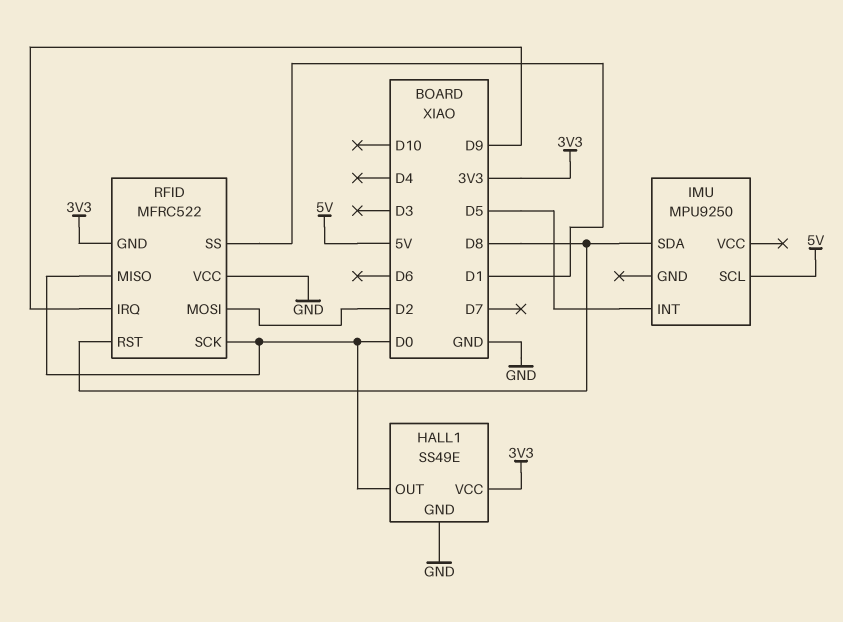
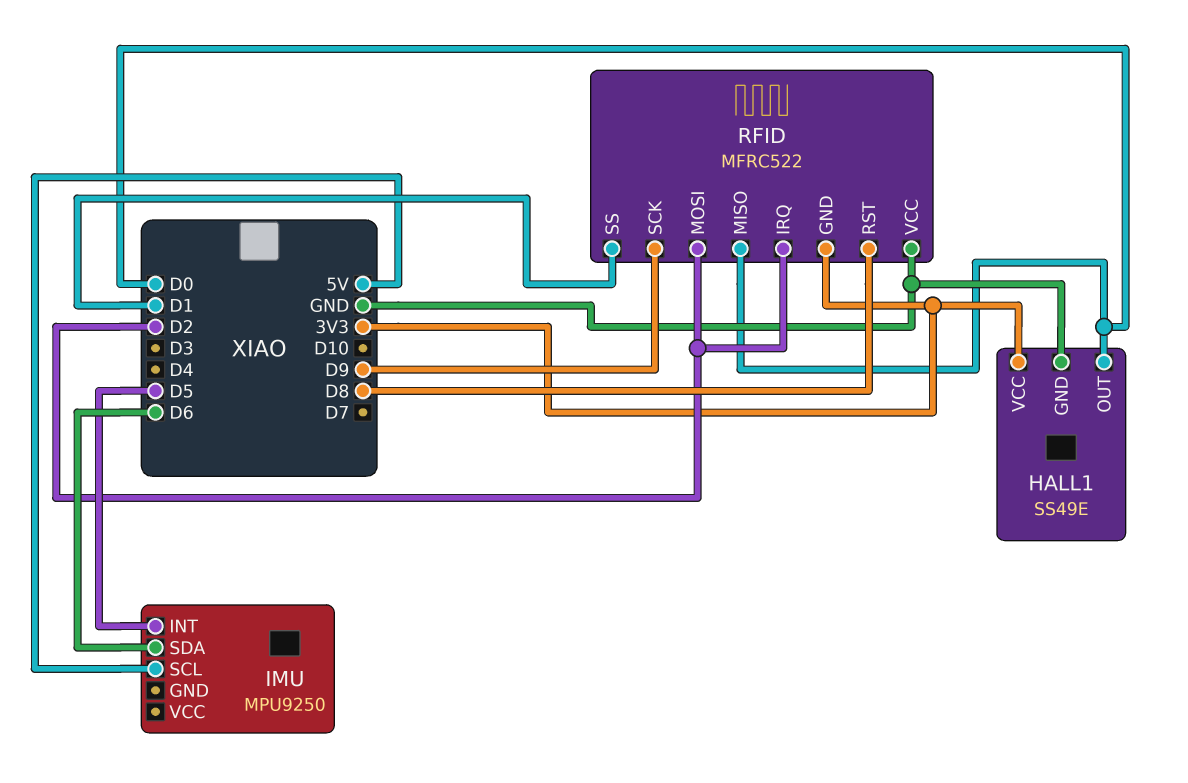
IMU pin SDA: D8 -> D6
RFID pin IRQ: D9 -> D2
RFID pin SCK: D0 -> D9

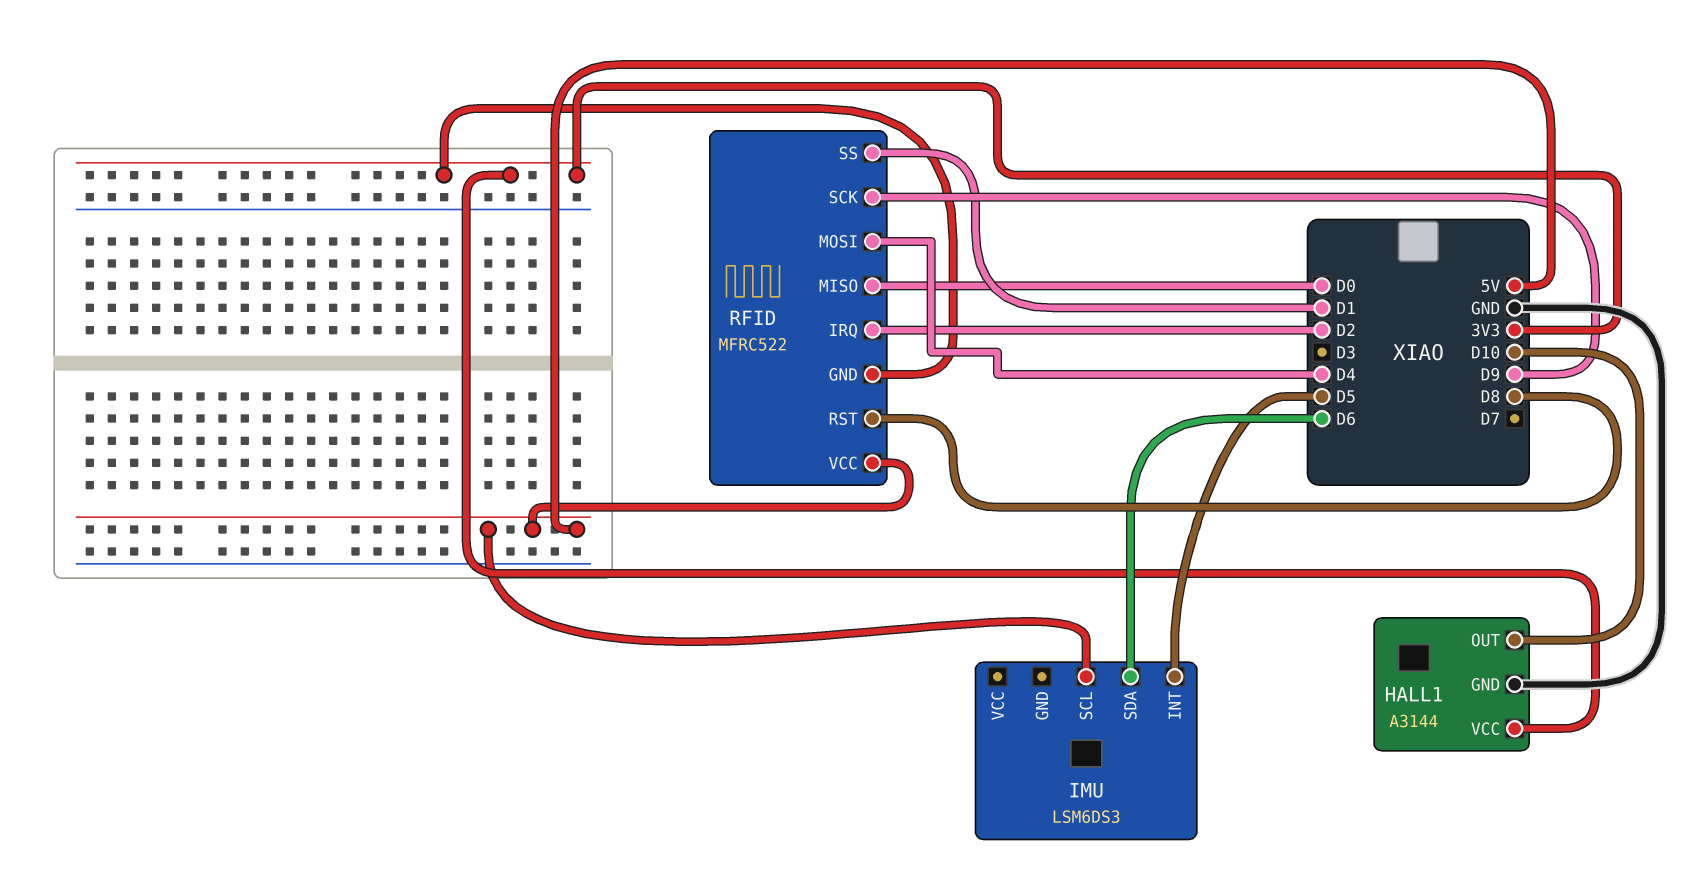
HALL1: SS49E -> A3144
HALL1 pin OUT: D0 -> D10
IMU: MPU9250 -> LSM6DS3
RFID pin MOSI: D2 -> D4
RFID pin VCC: GND -> 5V

